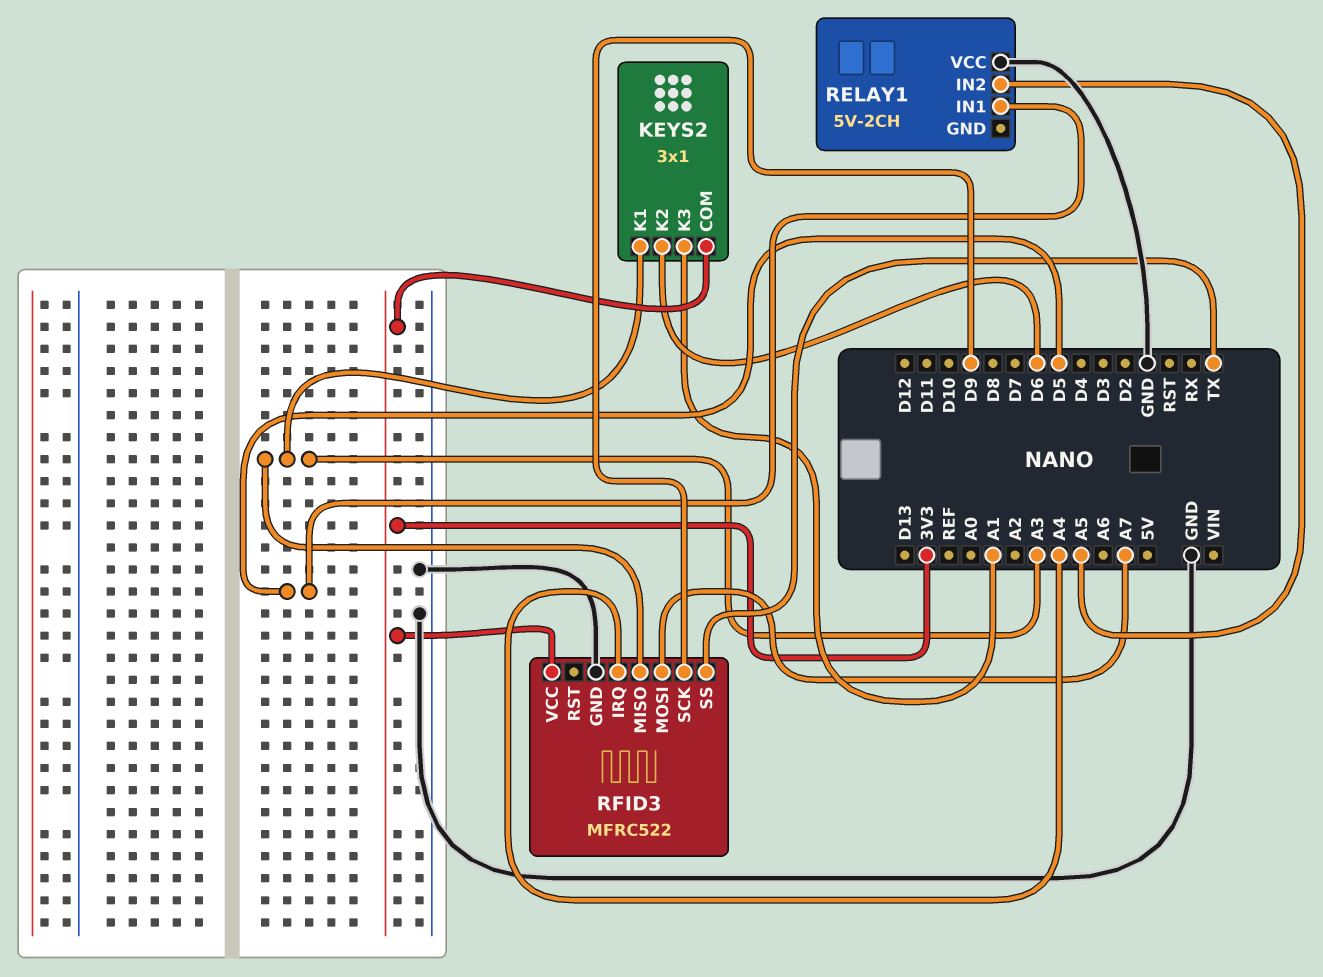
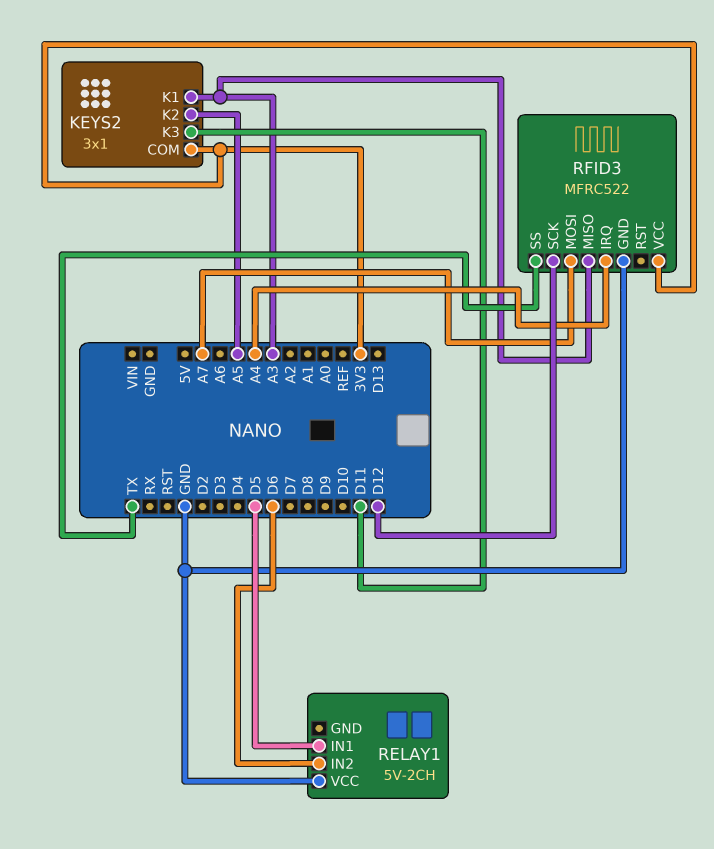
KEYS2 pin K2: D6 -> A5
KEYS2 pin K3: A1 -> D11
RELAY1 pin IN2: A5 -> D6
RFID3 pin SCK: D9 -> D12

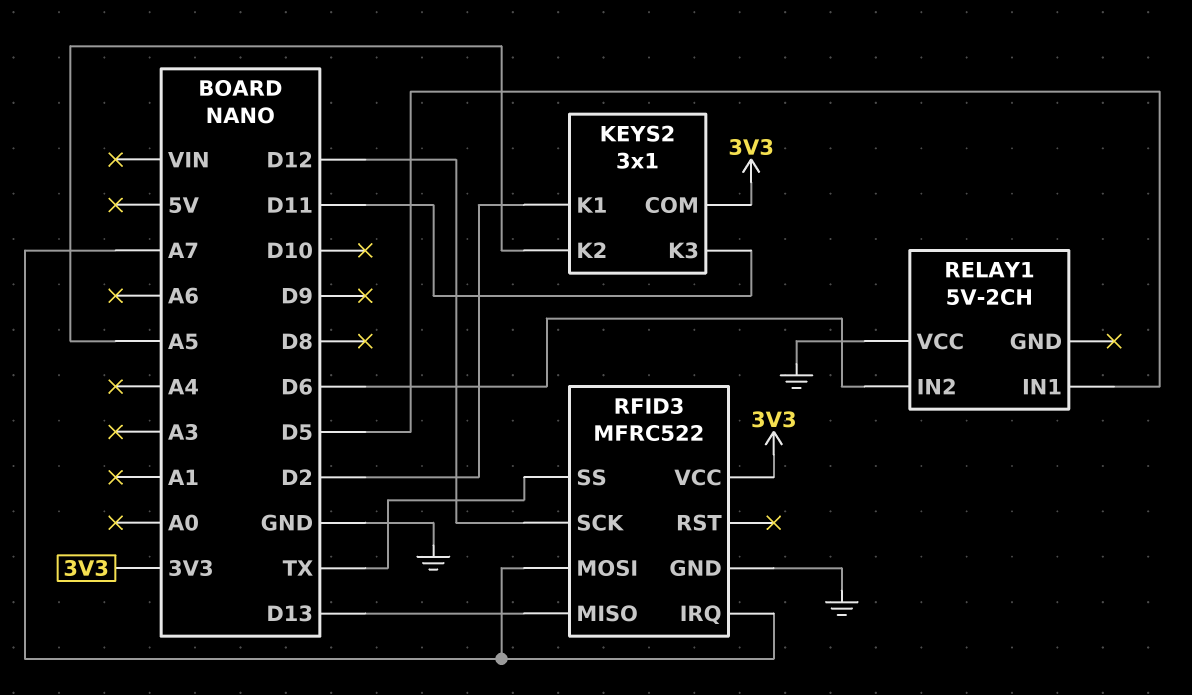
KEYS2 pin K1: A3 -> D2
RFID3 pin IRQ: A4 -> A7
RFID3 pin MISO: A3 -> D13

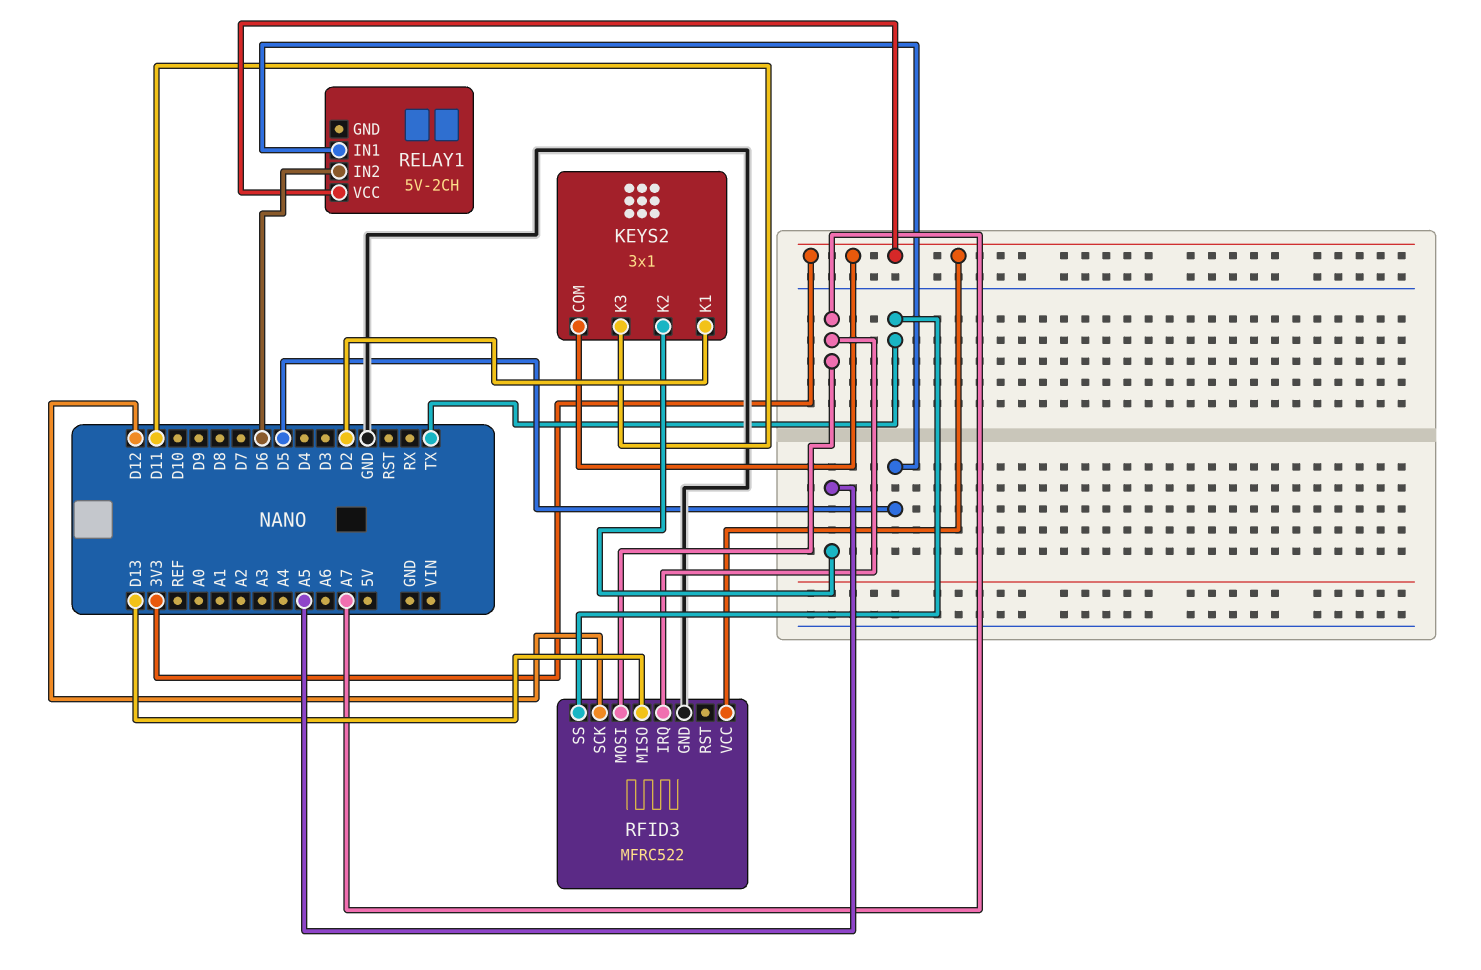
RELAY1 pin VCC: GND -> 3V3

